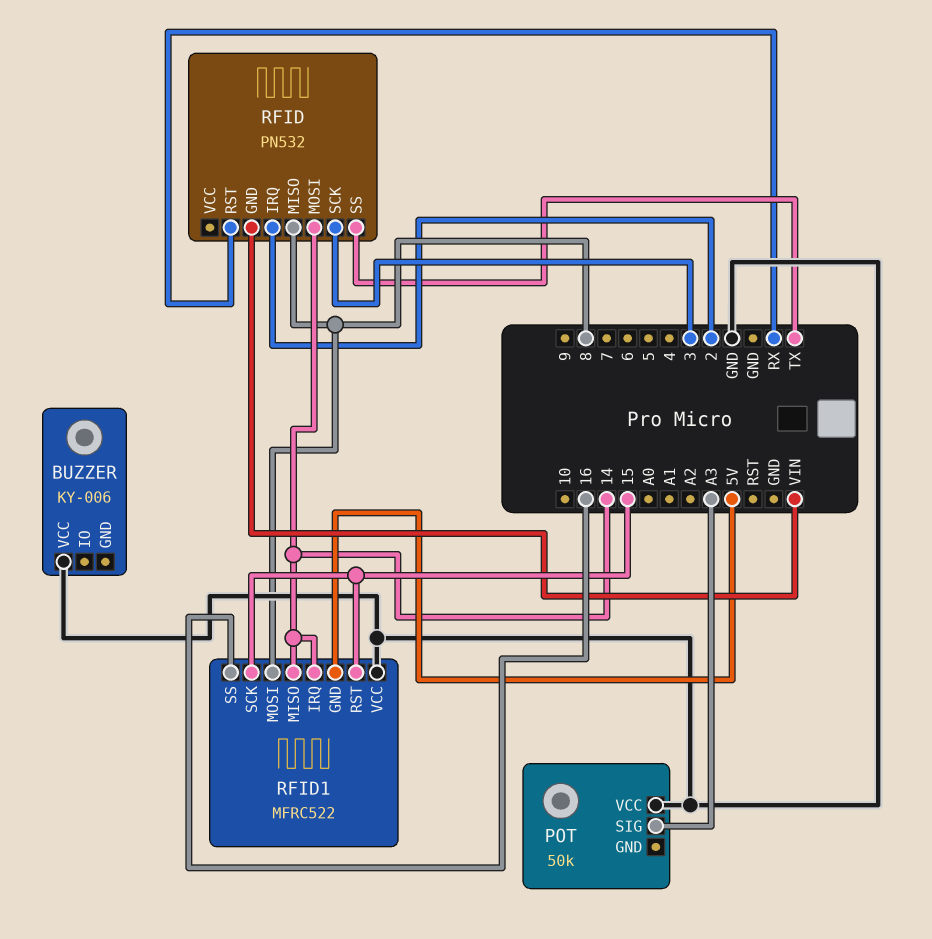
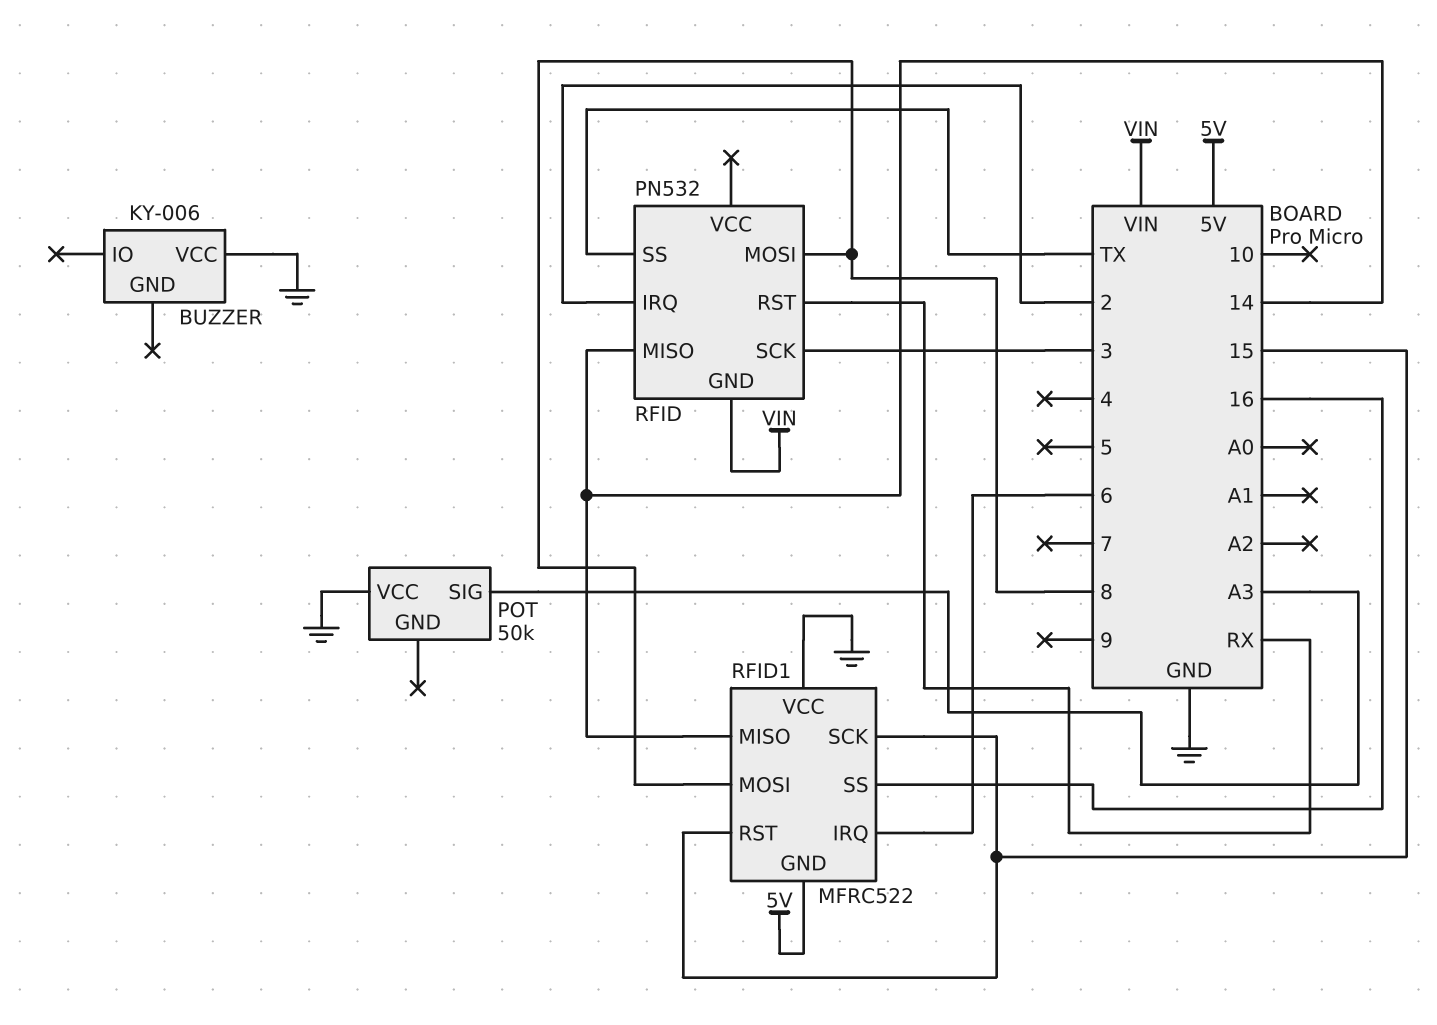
RFID pin MISO: 8 -> 14
RFID pin MOSI: 14 -> 8
RFID1 pin IRQ: 14 -> 6

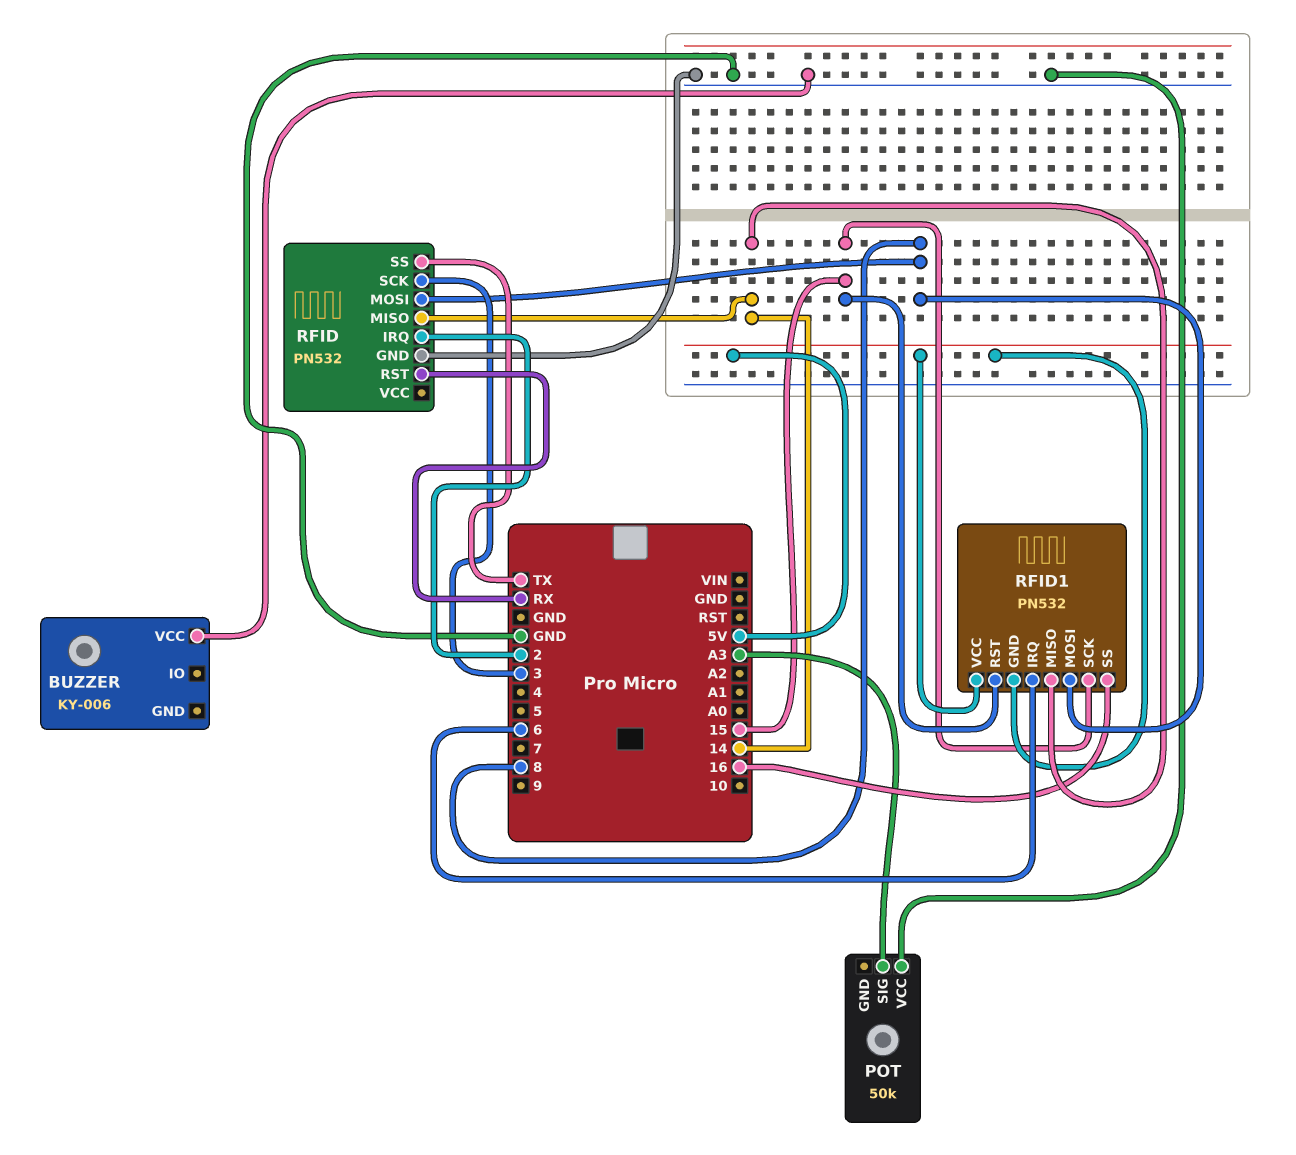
RFID pin GND: VIN -> GND
RFID1: MFRC522 -> PN532
RFID1 pin VCC: GND -> 5V

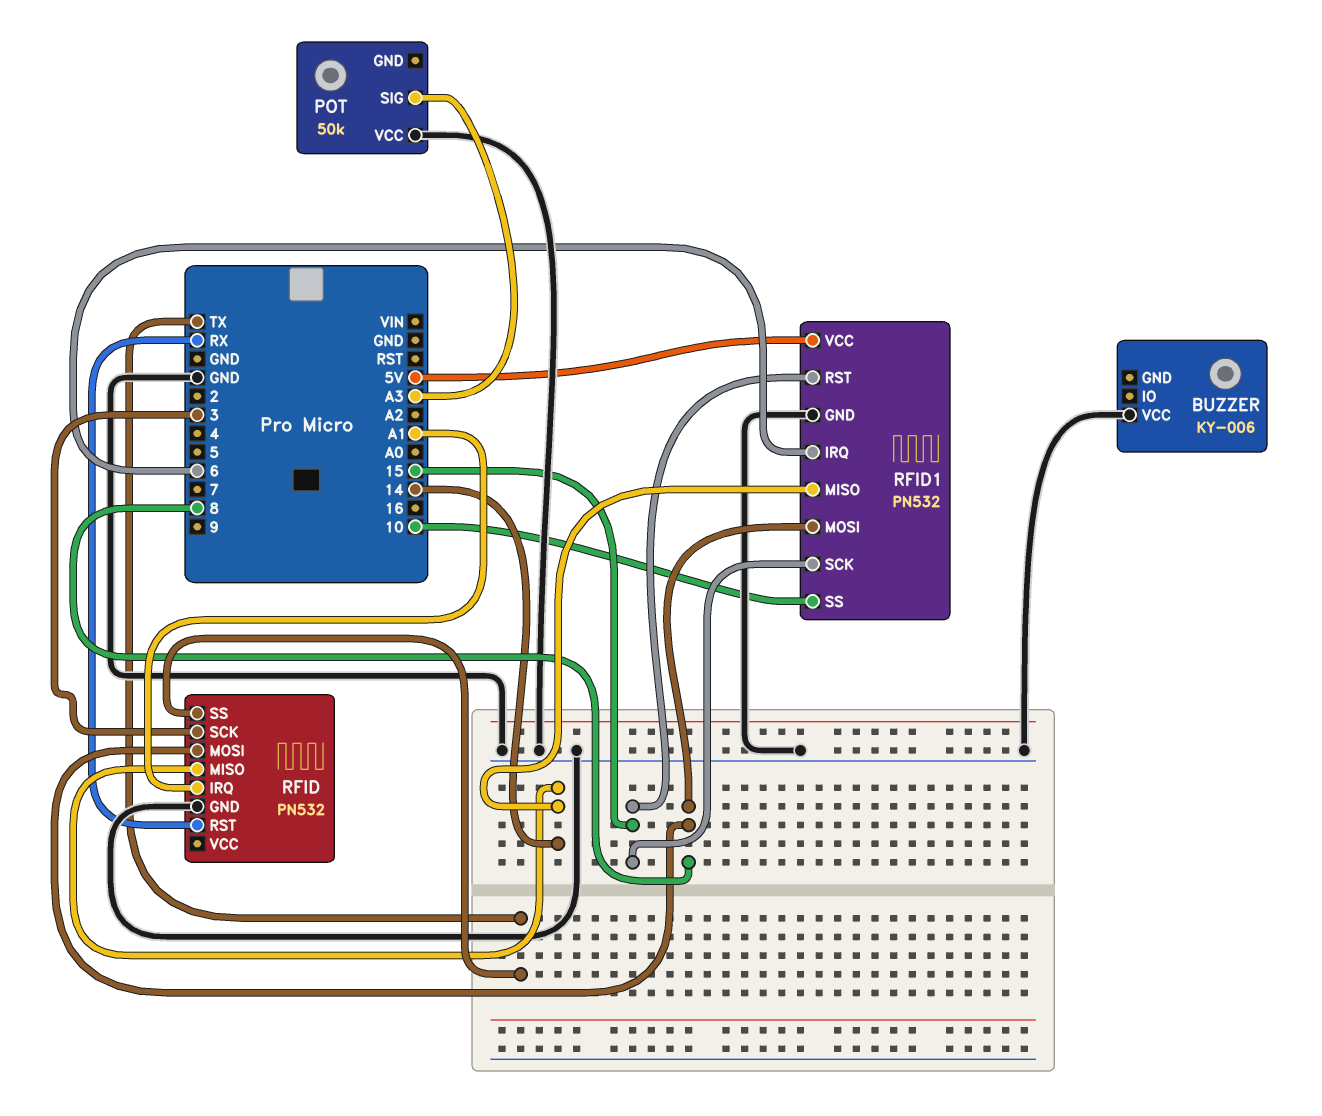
RFID pin IRQ: 2 -> A1
RFID1 pin GND: 5V -> GND
RFID1 pin SS: 16 -> 10

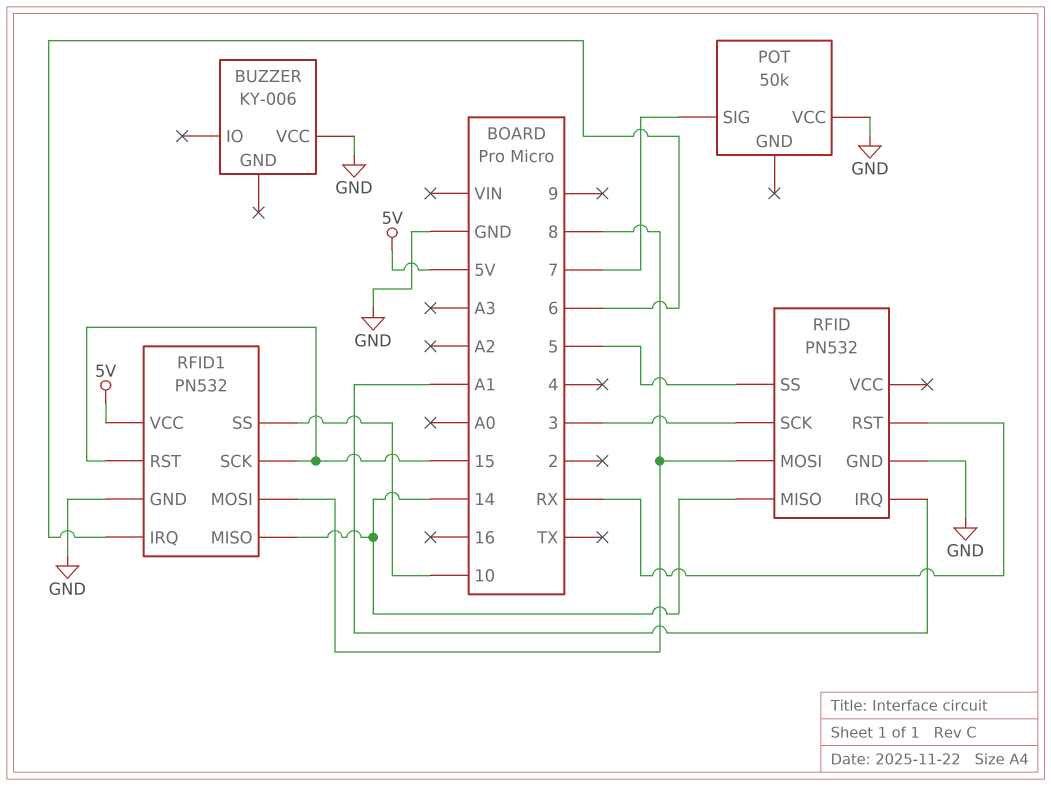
POT pin SIG: A3 -> 7
RFID pin SS: TX -> 5

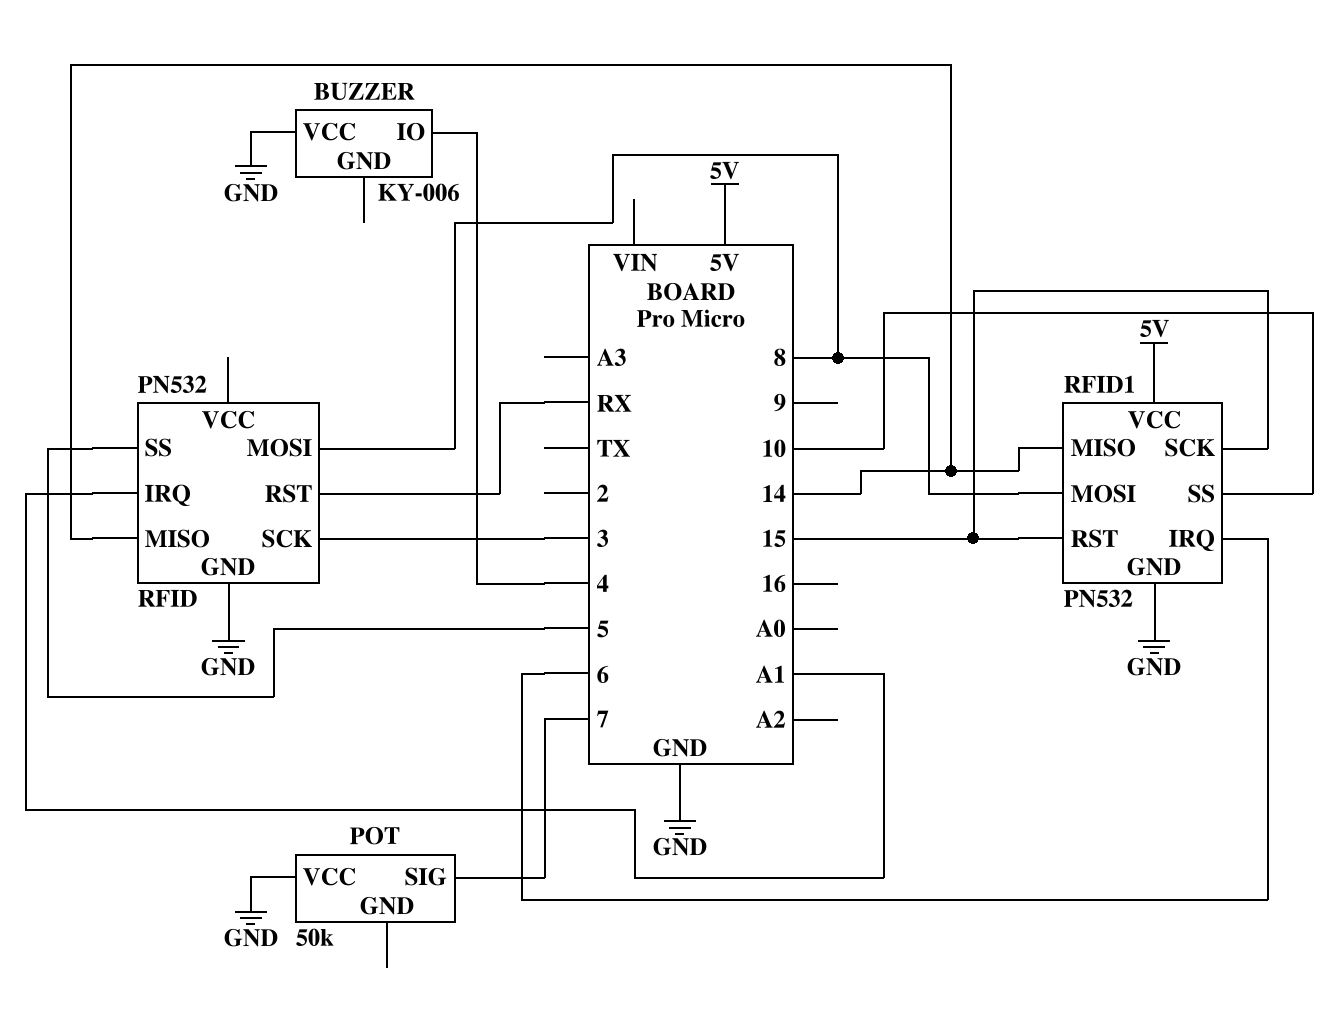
BUZZER pin IO: none -> 4

